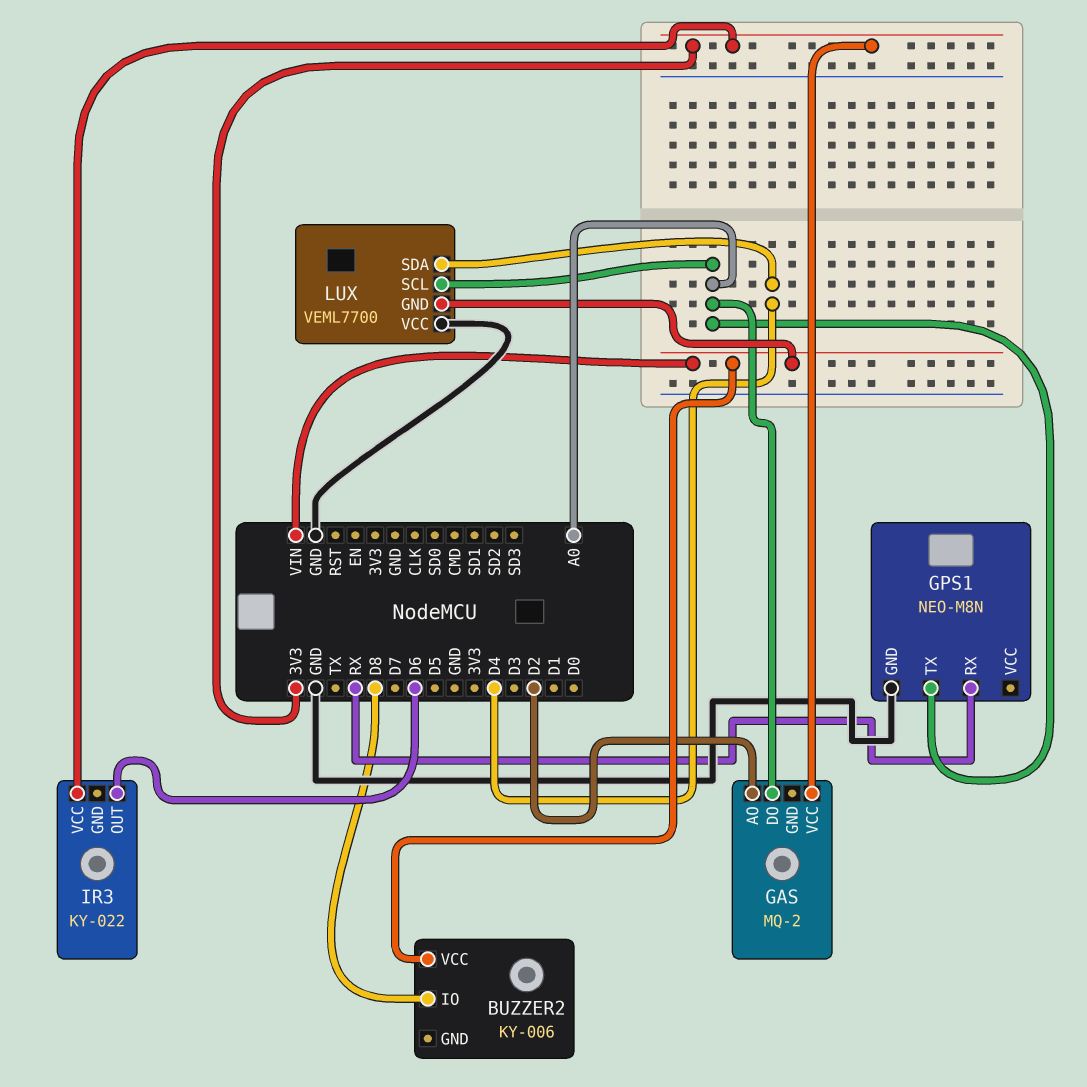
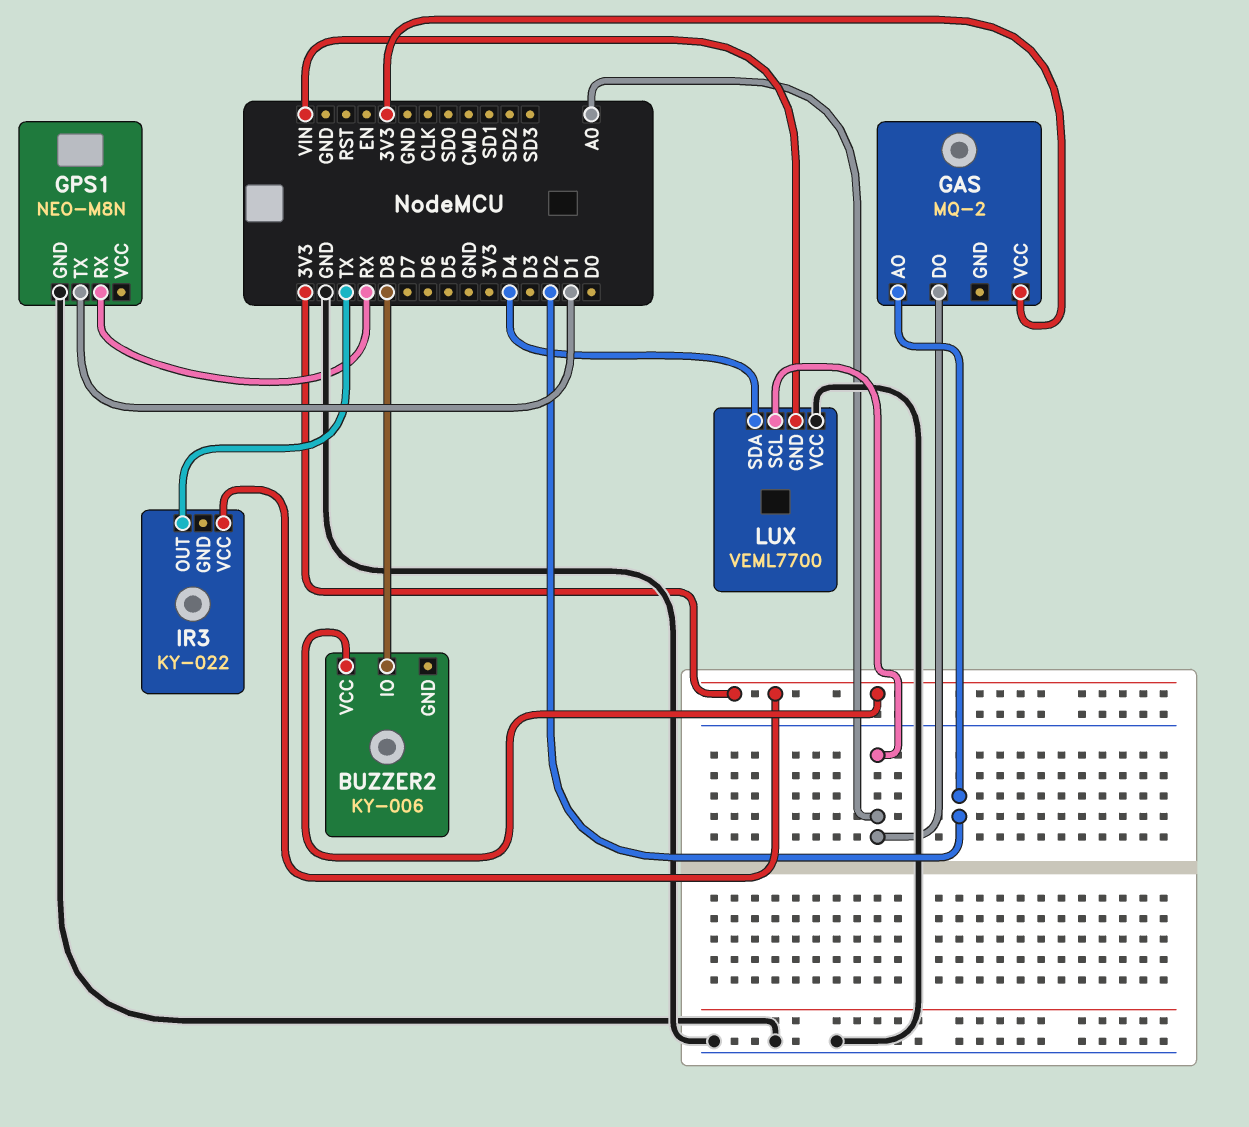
BUZZER2 pin VCC: VIN -> 3V3
GPS1 pin TX: A0 -> D1
IR3 pin OUT: D6 -> TX

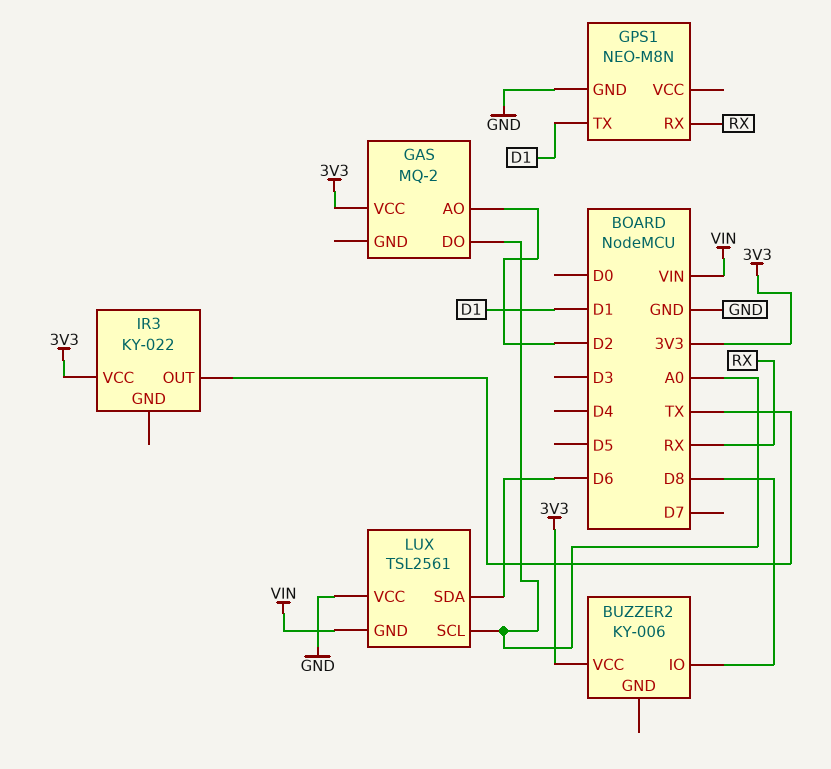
LUX: VEML7700 -> TSL2561
LUX pin SDA: D4 -> D6

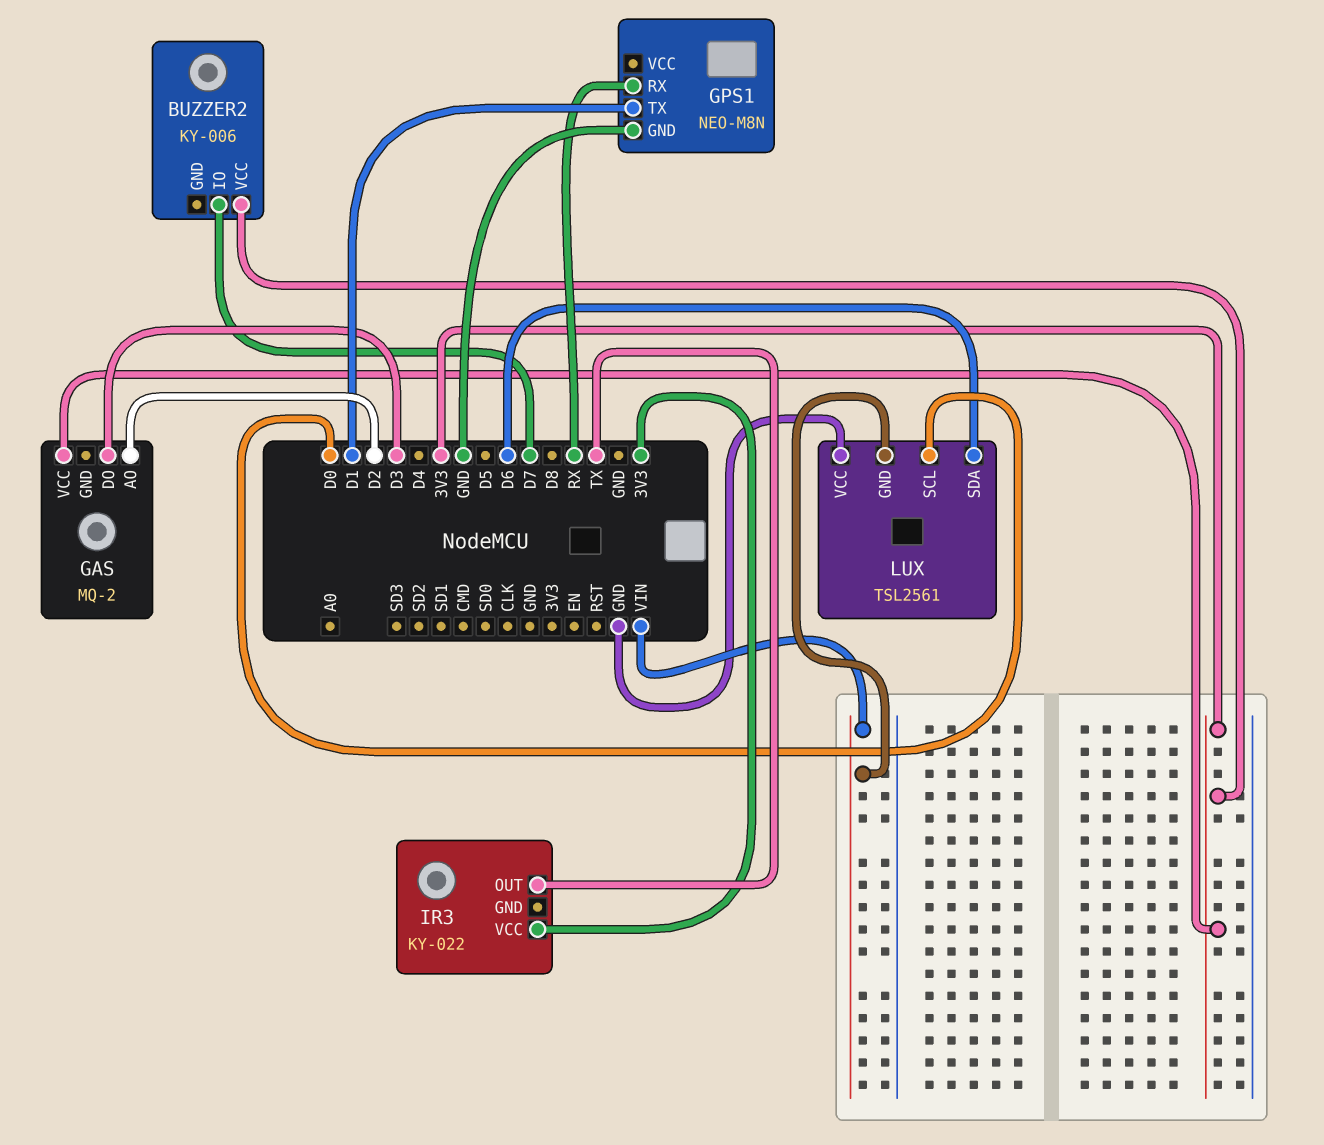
BUZZER2 pin IO: D8 -> D7
GAS pin DO: A0 -> D3
LUX pin SCL: A0 -> D0

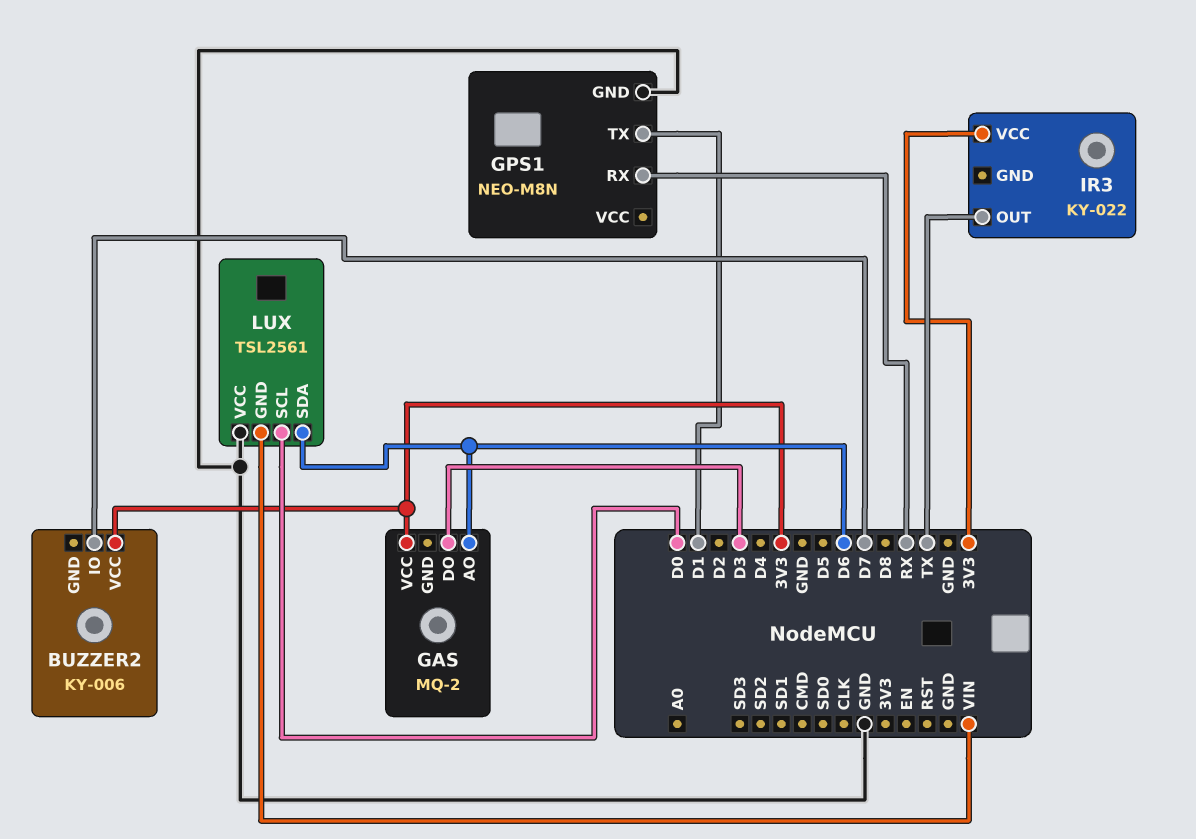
GAS pin AO: D2 -> D6

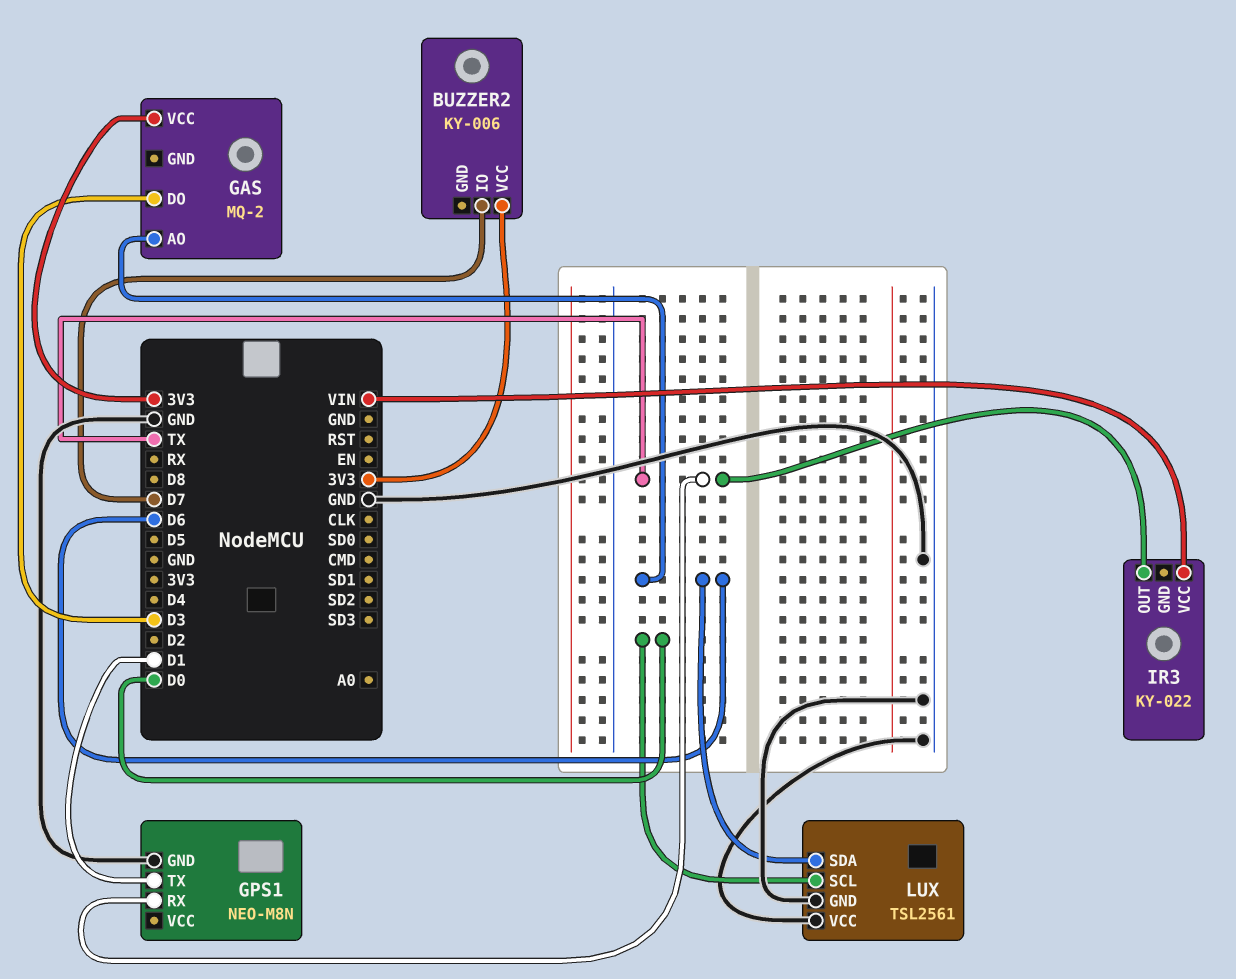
GPS1 pin RX: RX -> TX
IR3 pin VCC: 3V3 -> VIN
LUX pin GND: VIN -> GND

